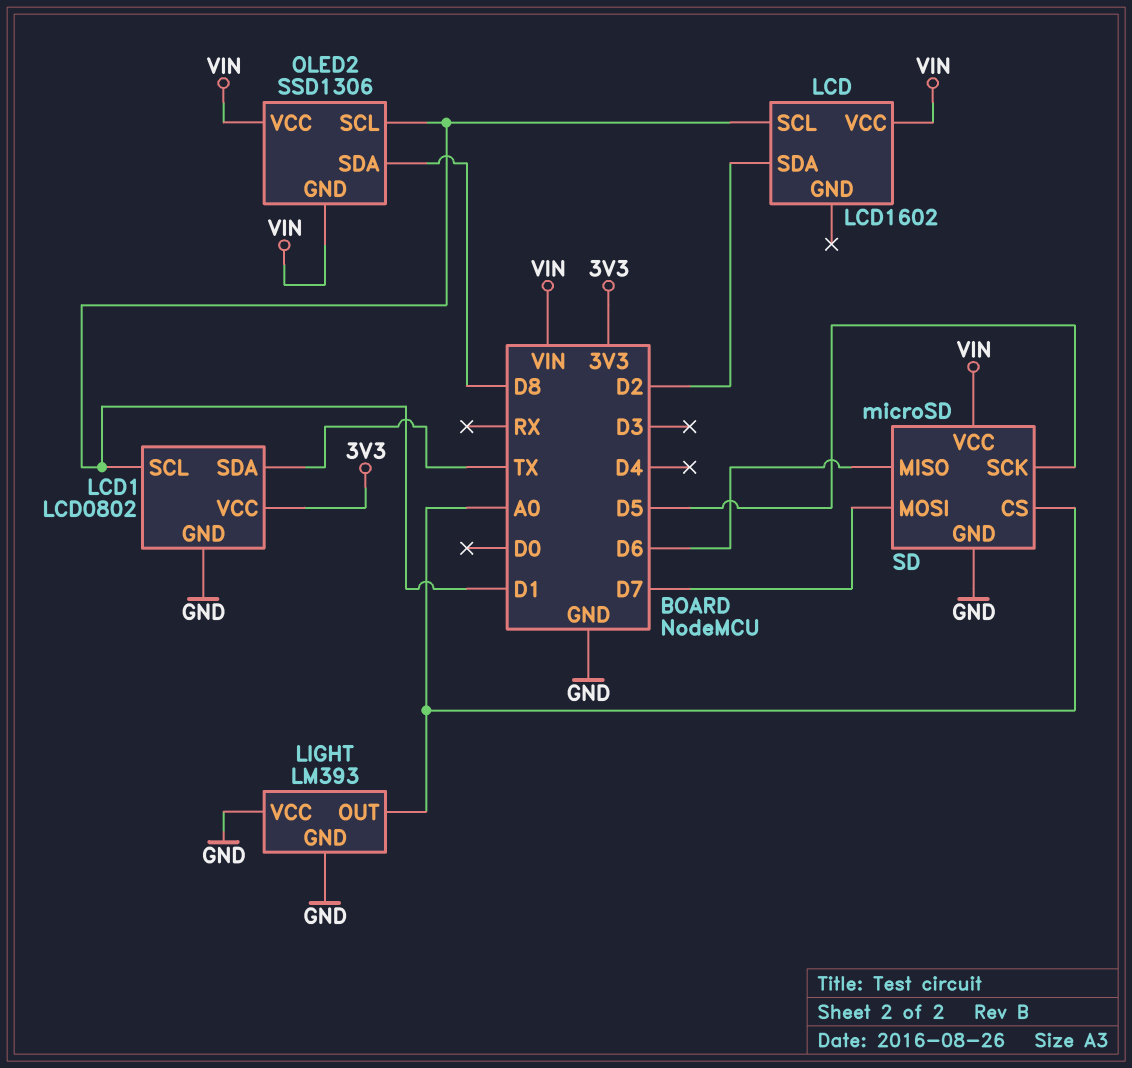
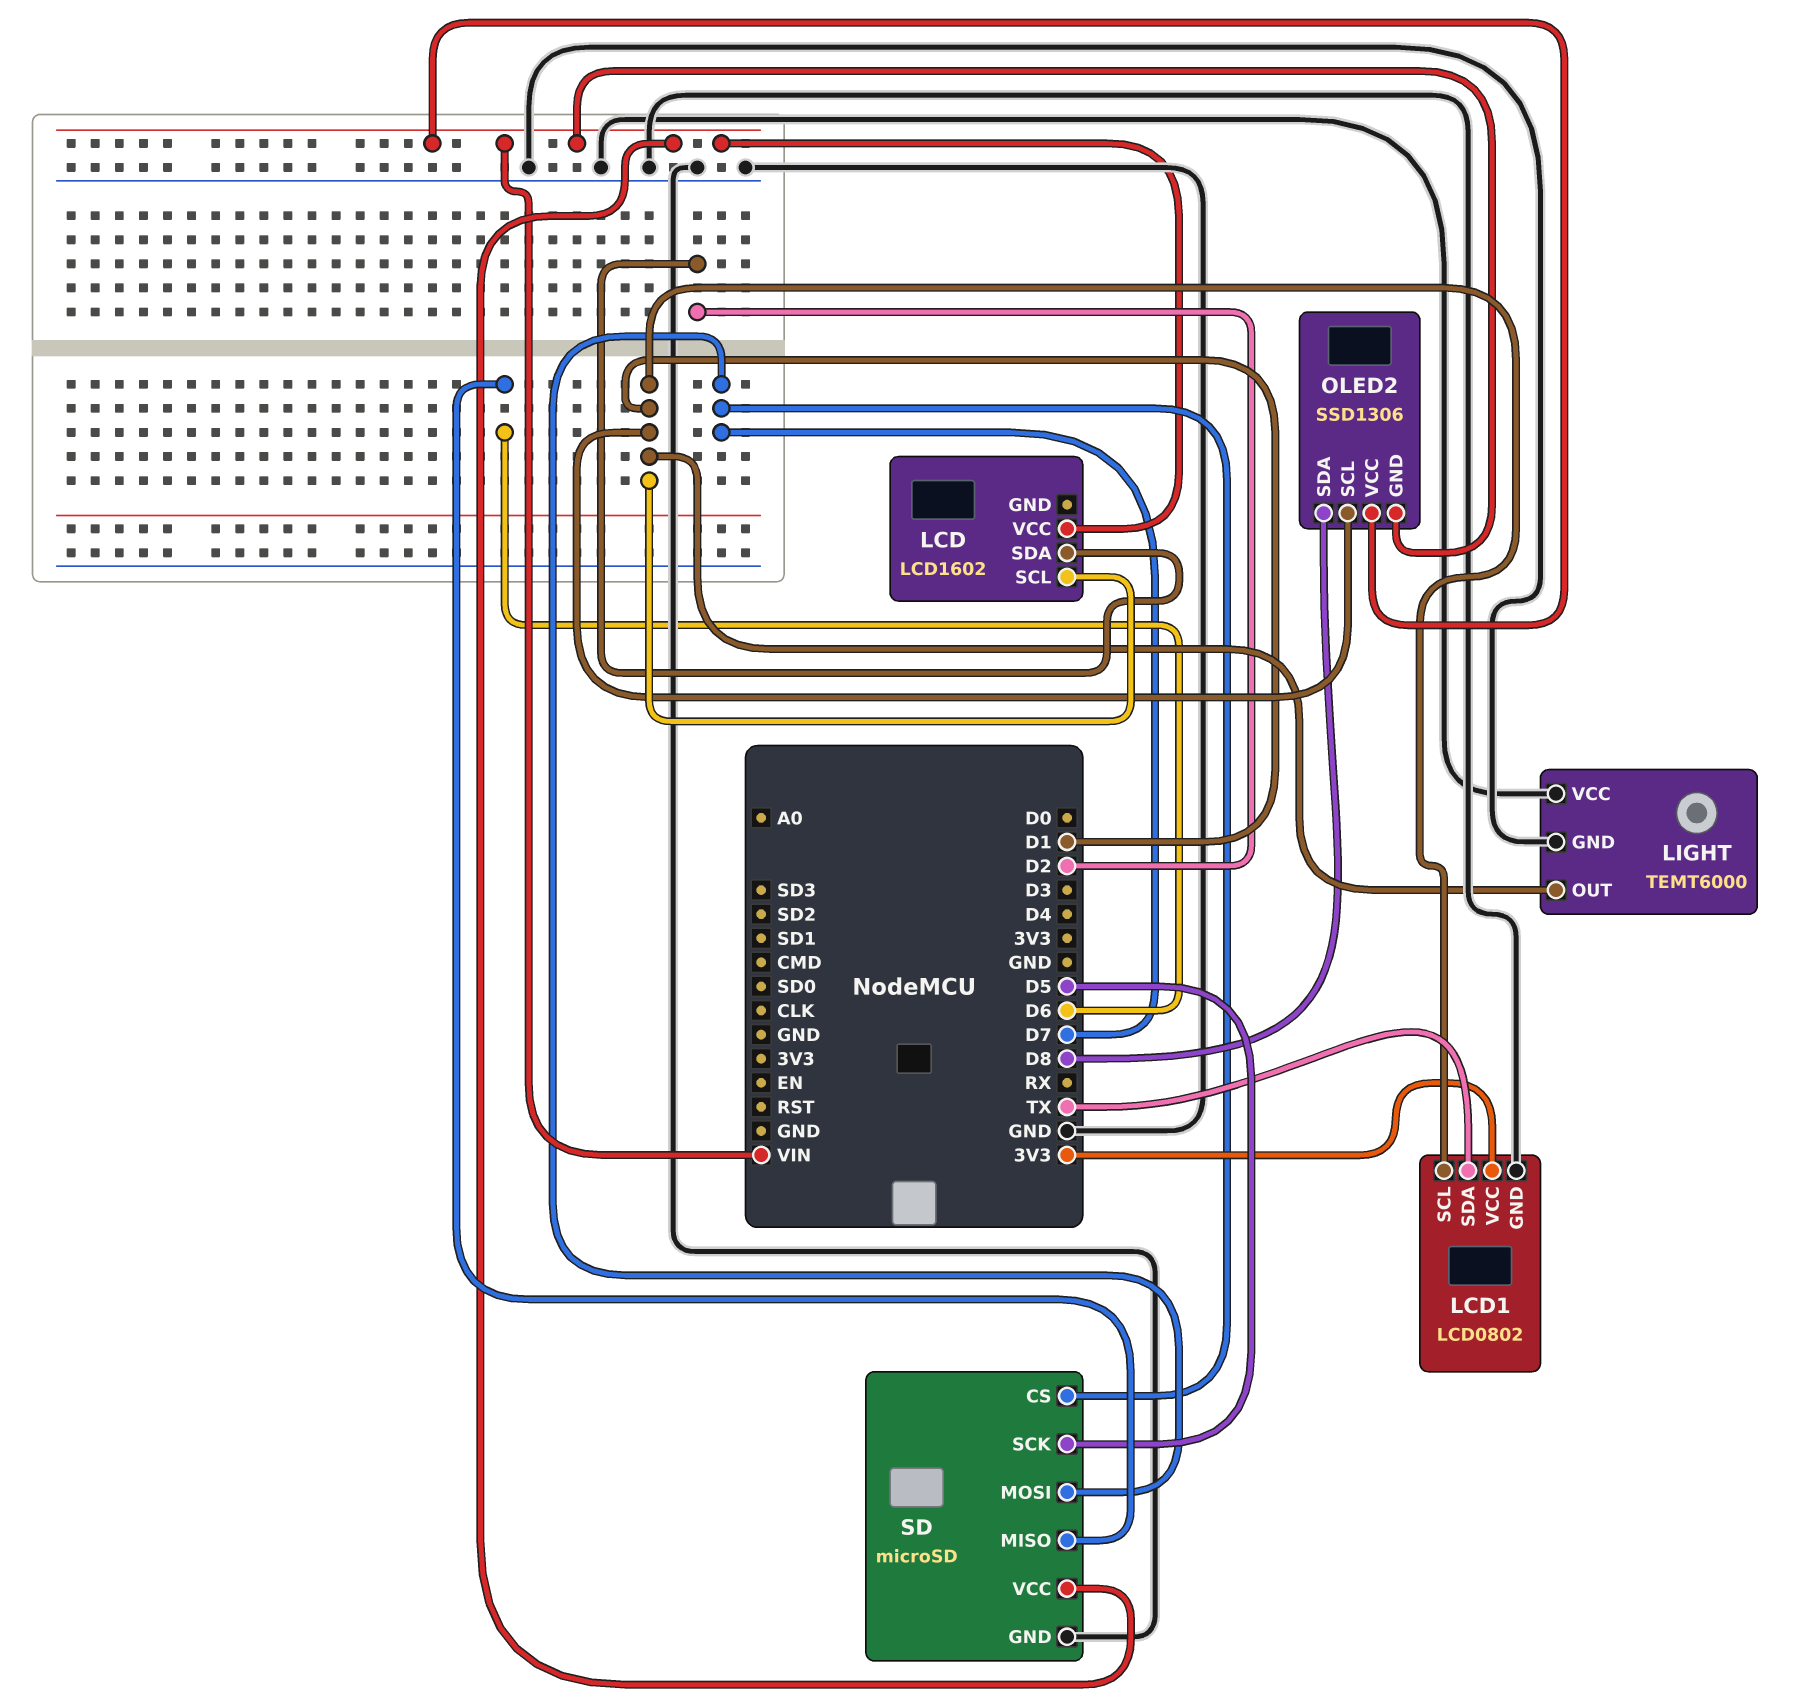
LIGHT: LM393 -> TEMT6000
LIGHT pin OUT: A0 -> D1
SD pin CS: A0 -> D7

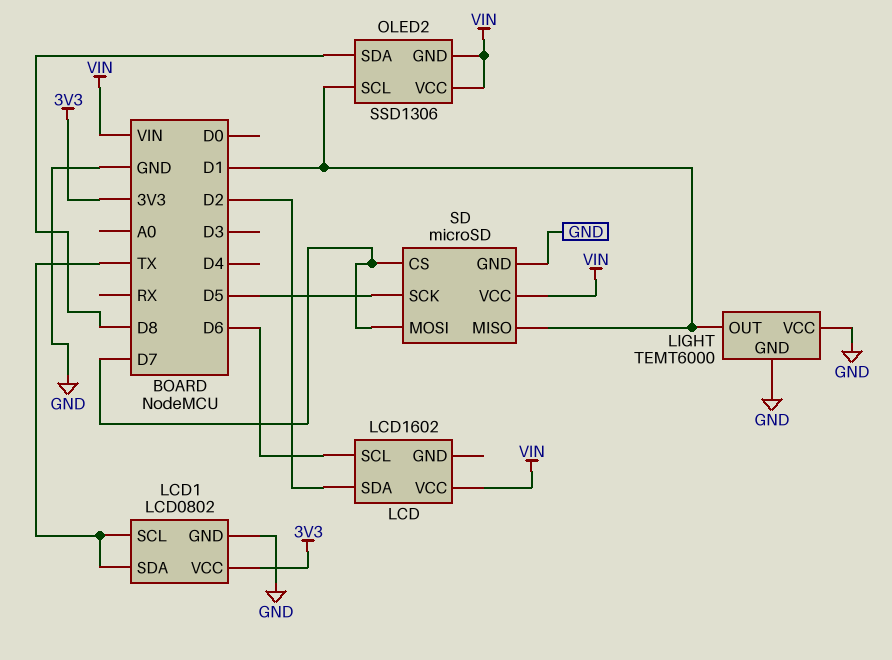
LCD pin SCL: D1 -> D6
LCD1 pin SCL: D1 -> TX
SD pin MISO: D6 -> D1

